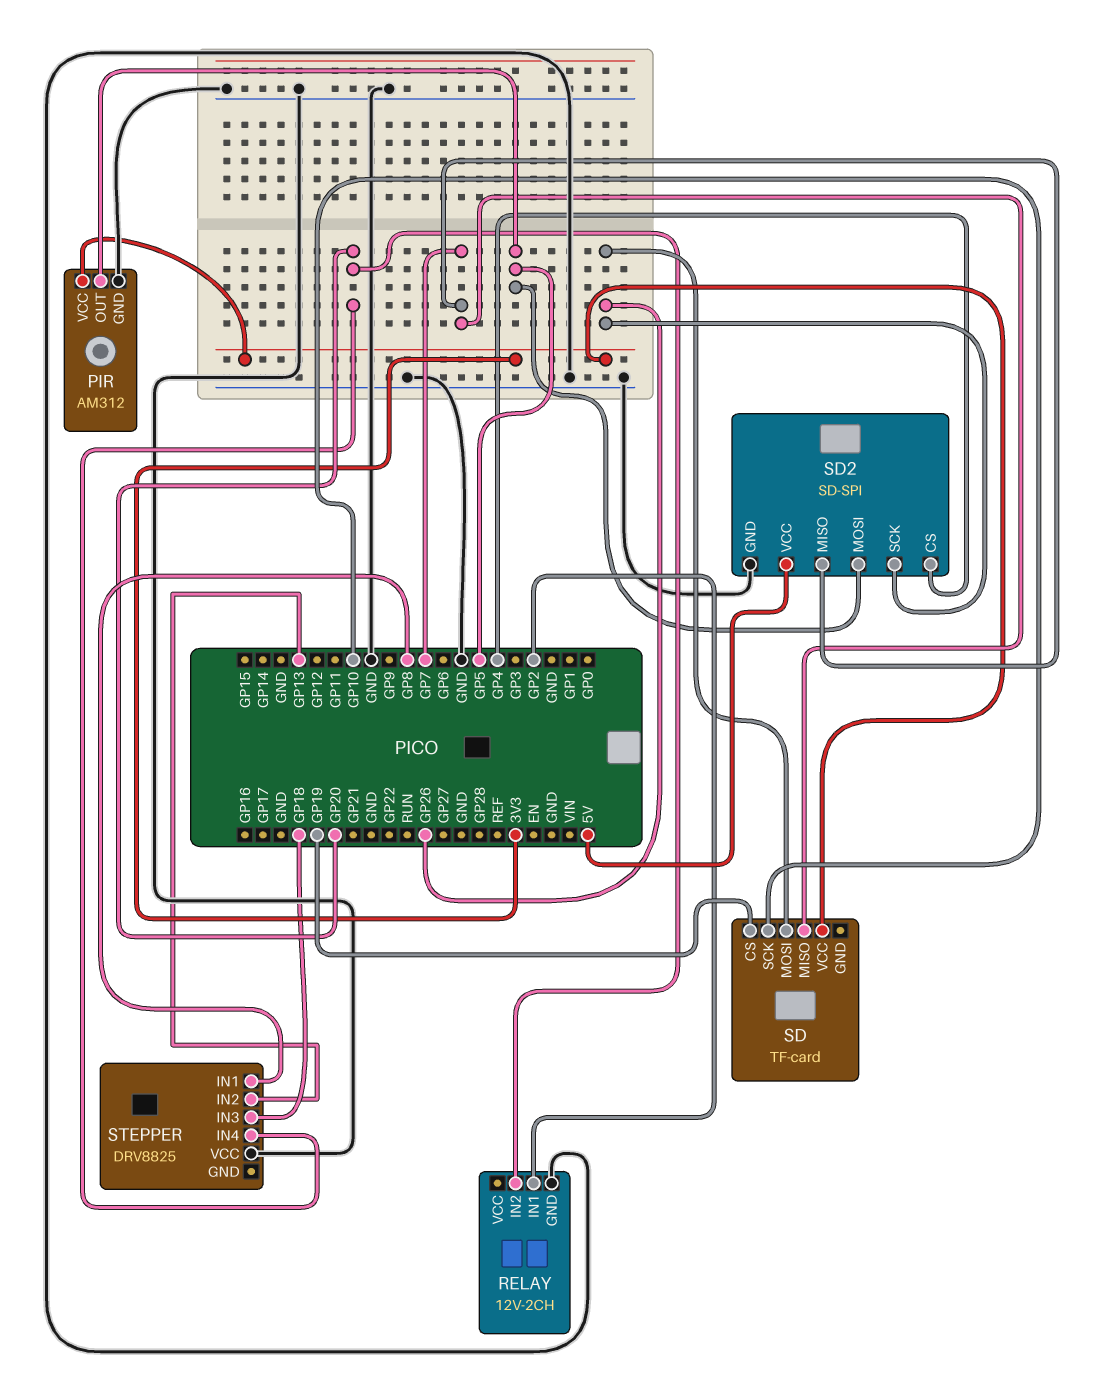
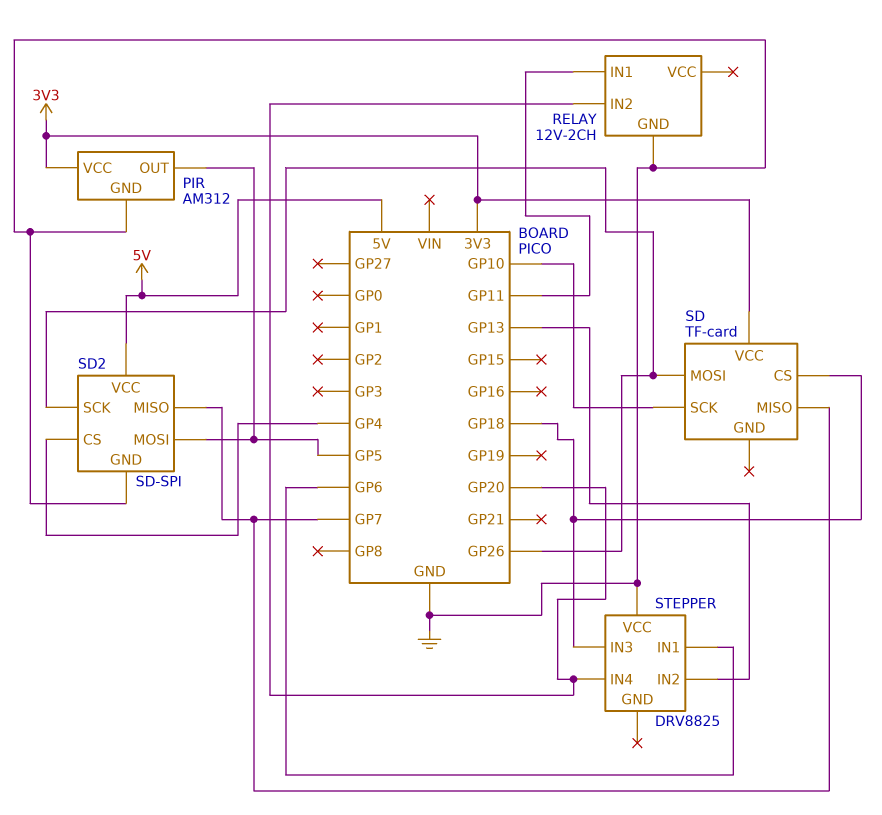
RELAY pin IN1: GP2 -> GP11
SD pin CS: GP19 -> GP18
STEPPER pin IN1: GP8 -> GP6

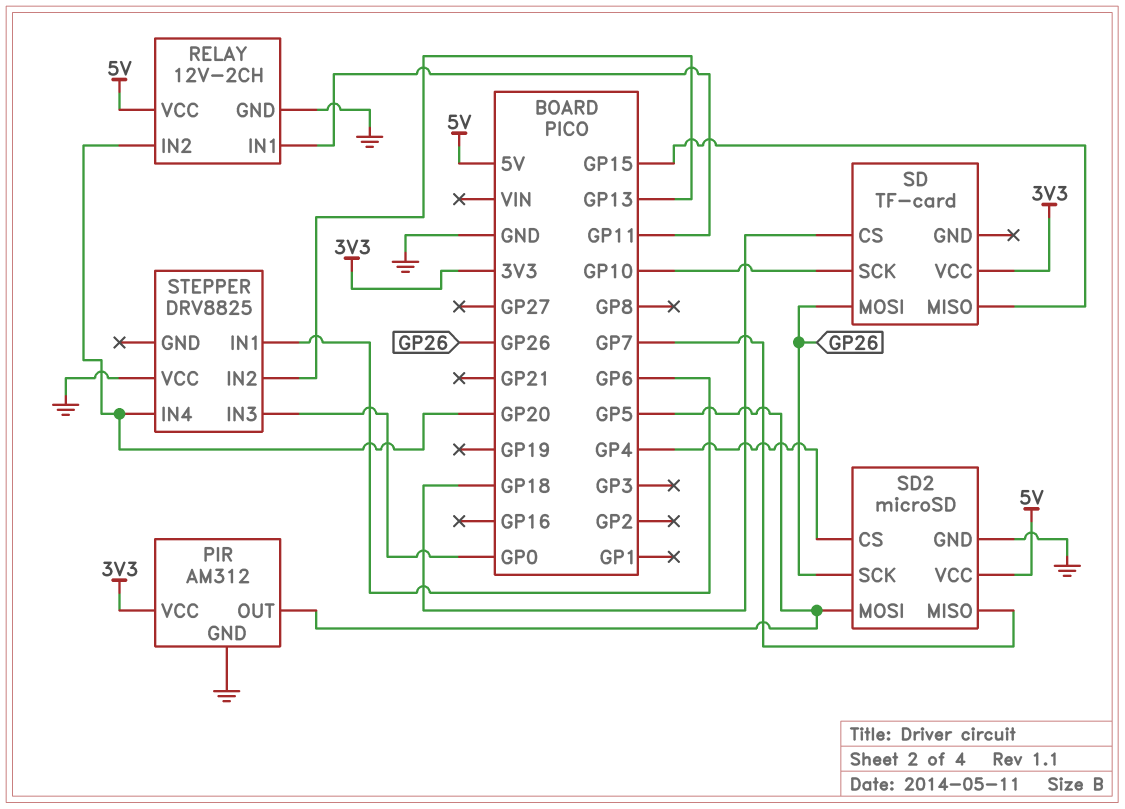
RELAY pin VCC: none -> 5V
SD pin MISO: GP7 -> GP15
SD2: SD-SPI -> microSD
STEPPER pin IN3: GP18 -> GP0

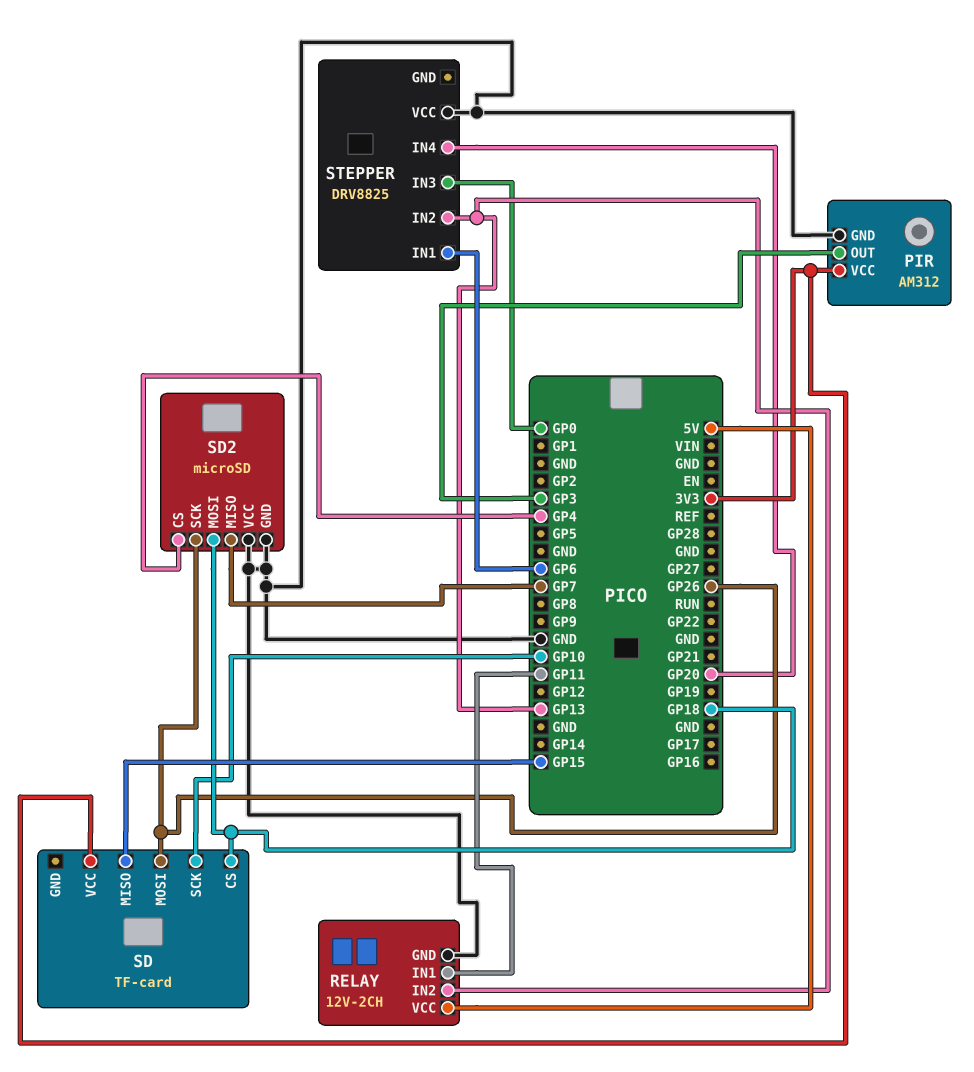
PIR pin OUT: GP5 -> GP3
RELAY pin IN2: GP20 -> GP13
SD2 pin MOSI: GP5 -> GP18
SD2 pin VCC: 5V -> GND

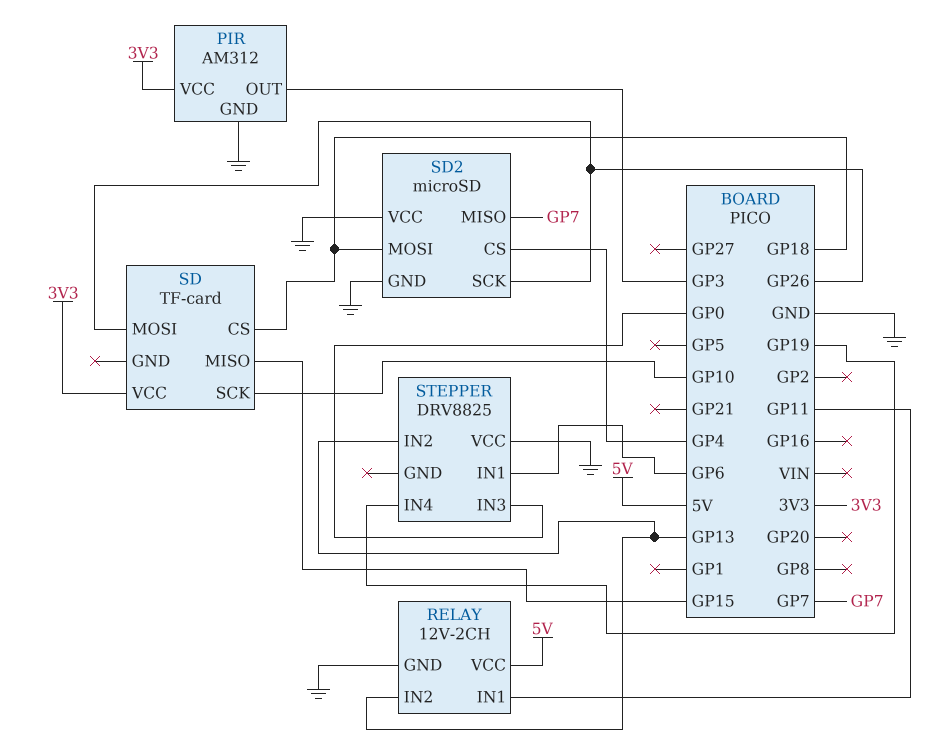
STEPPER pin IN4: GP20 -> GP19

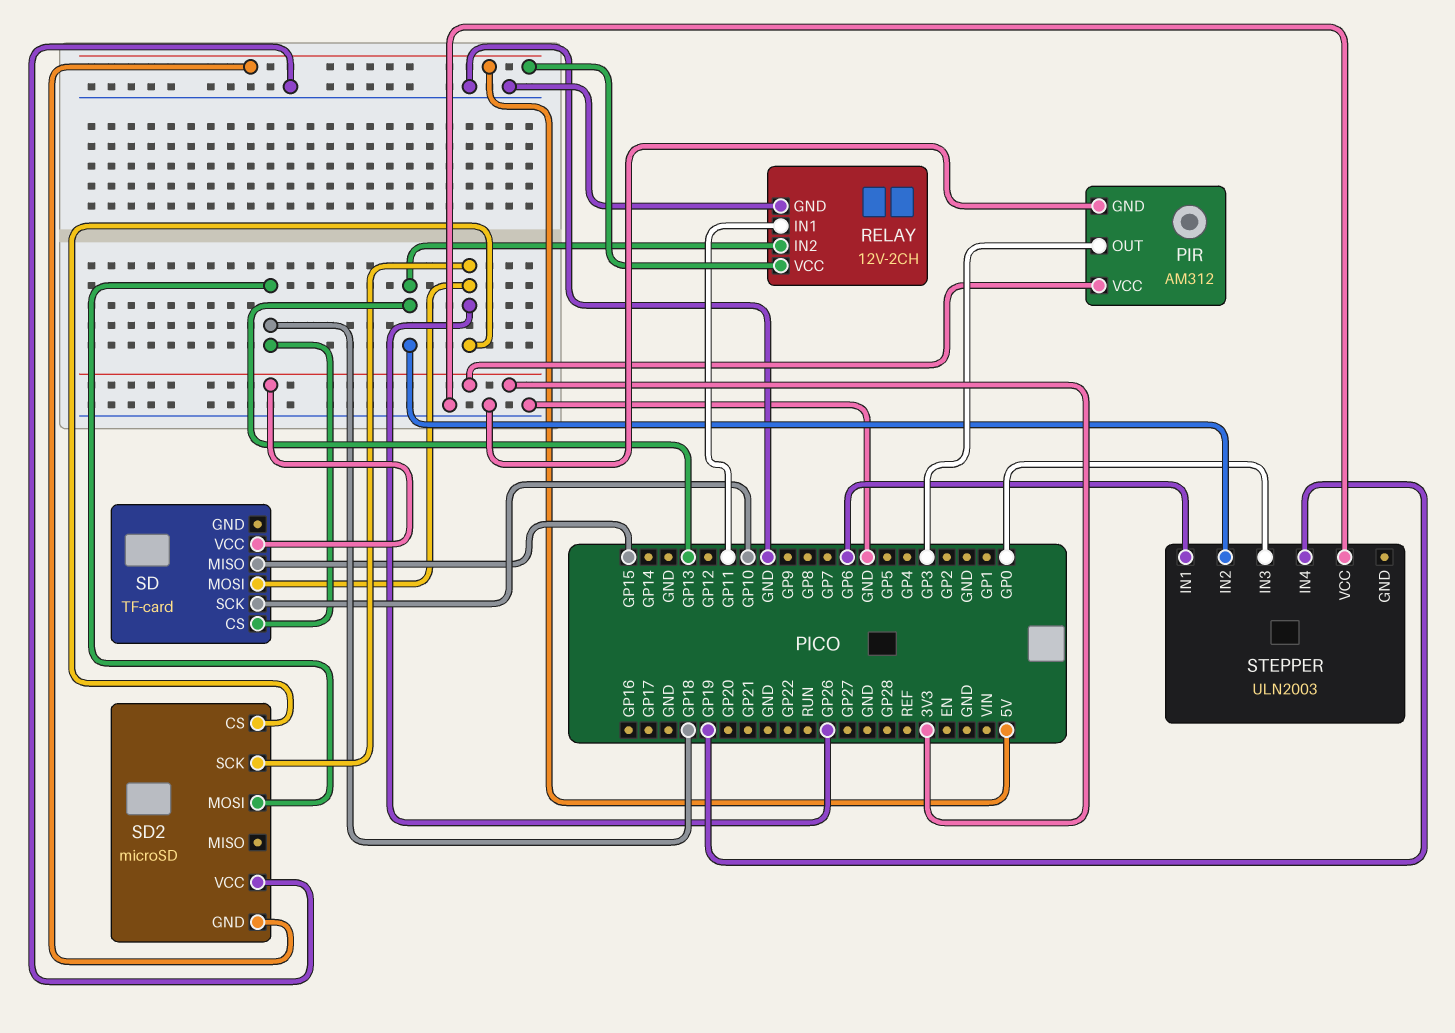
SD2 pin CS: GP4 -> GP26
SD2 pin GND: GND -> 5V
SD2 pin MISO: GP7 -> none
STEPPER: DRV8825 -> ULN2003

